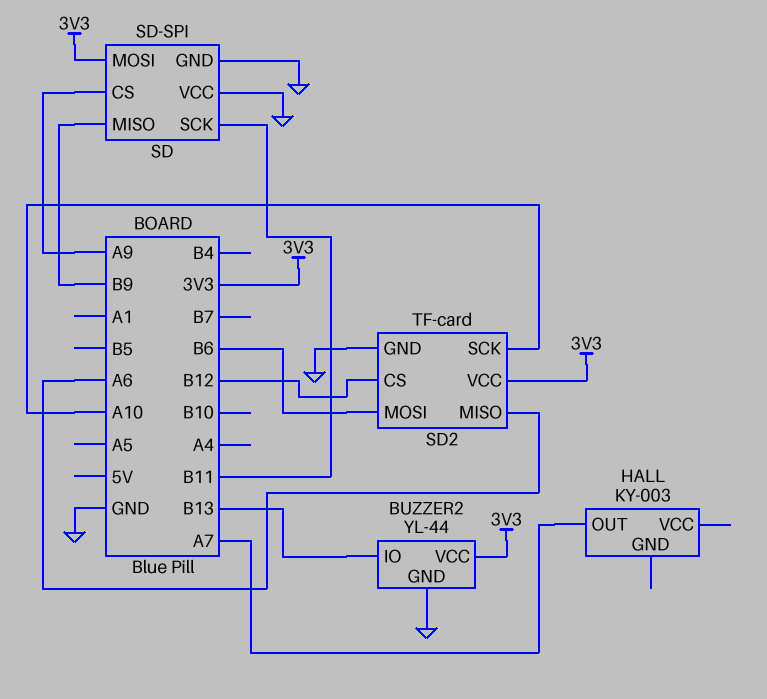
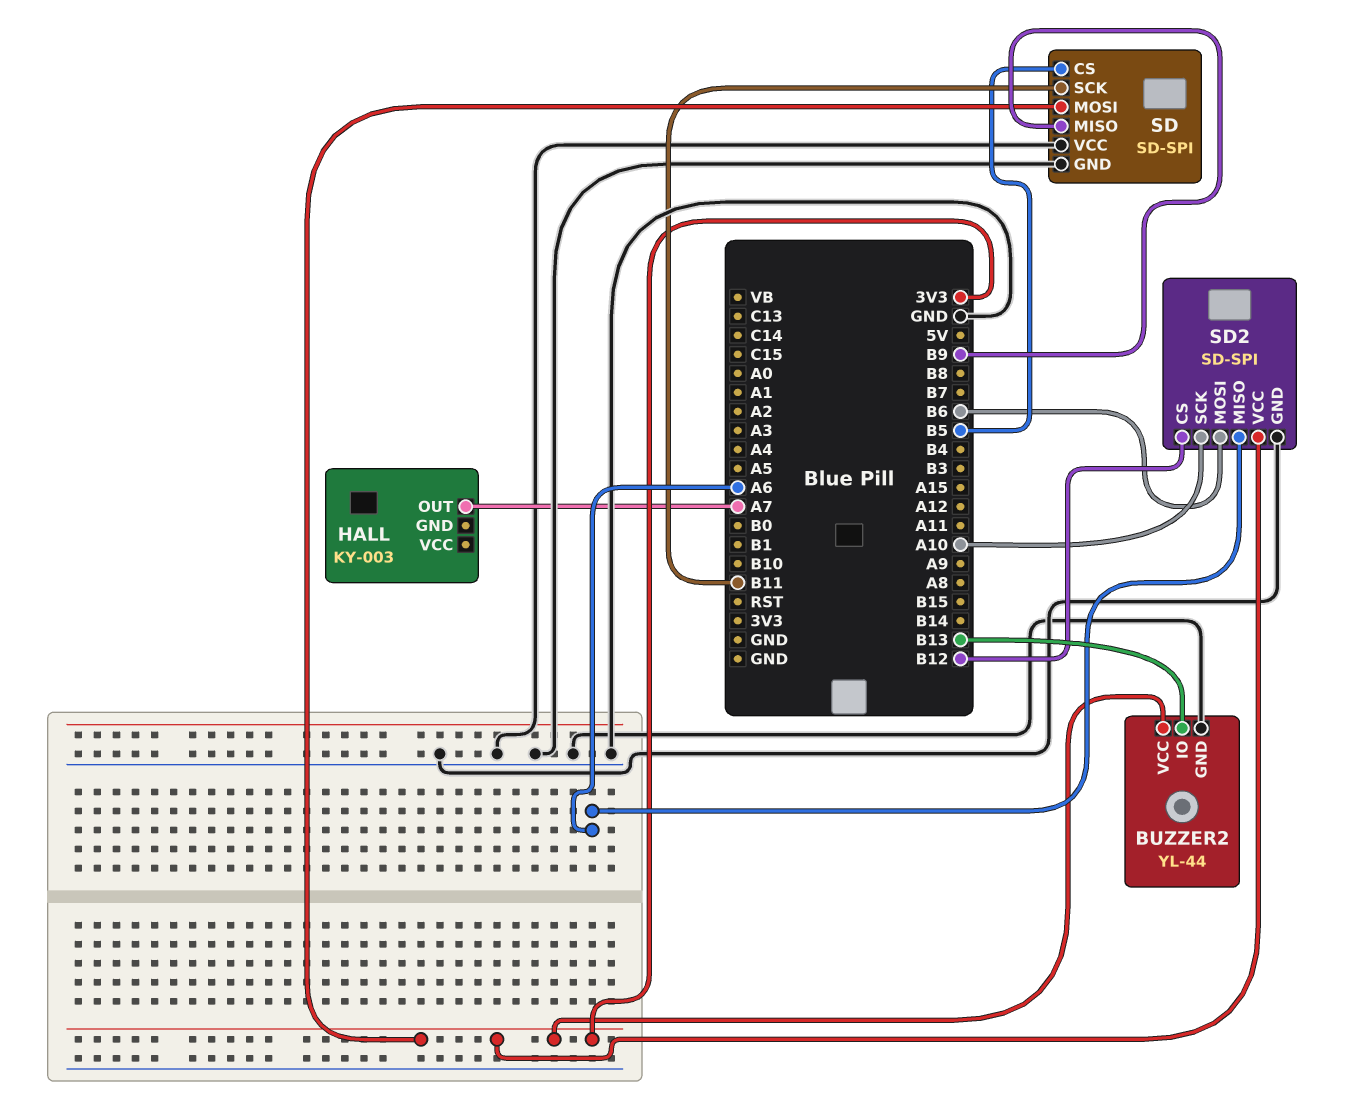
SD pin CS: A9 -> B5
SD2: TF-card -> SD-SPI

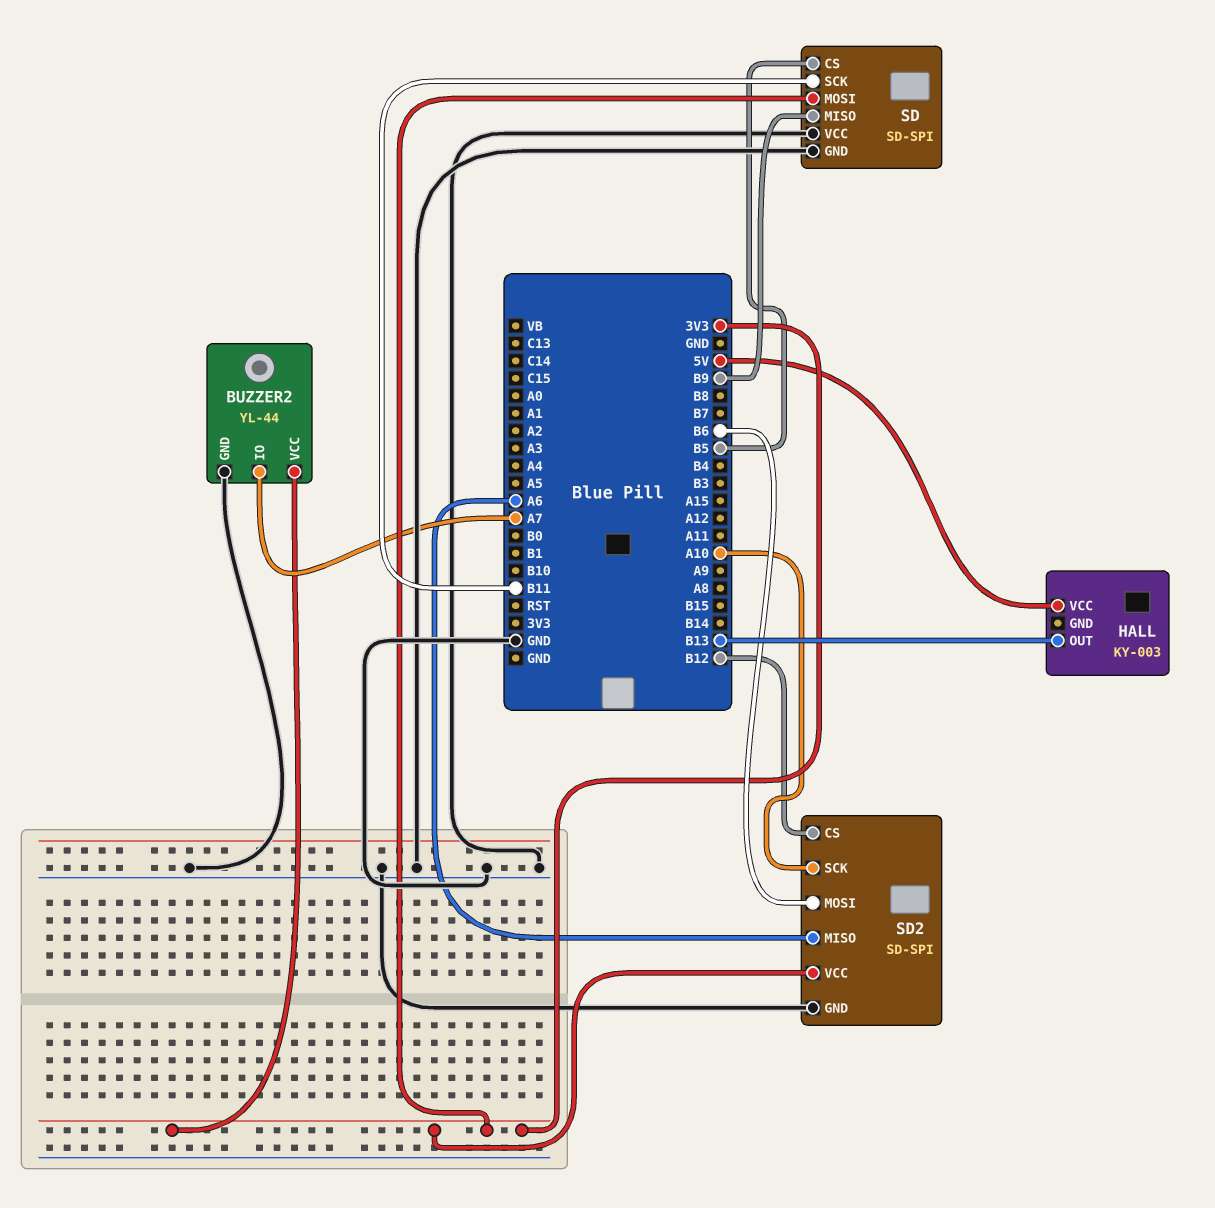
BUZZER2 pin IO: B13 -> A7
HALL pin OUT: A7 -> B13
HALL pin VCC: none -> 5V

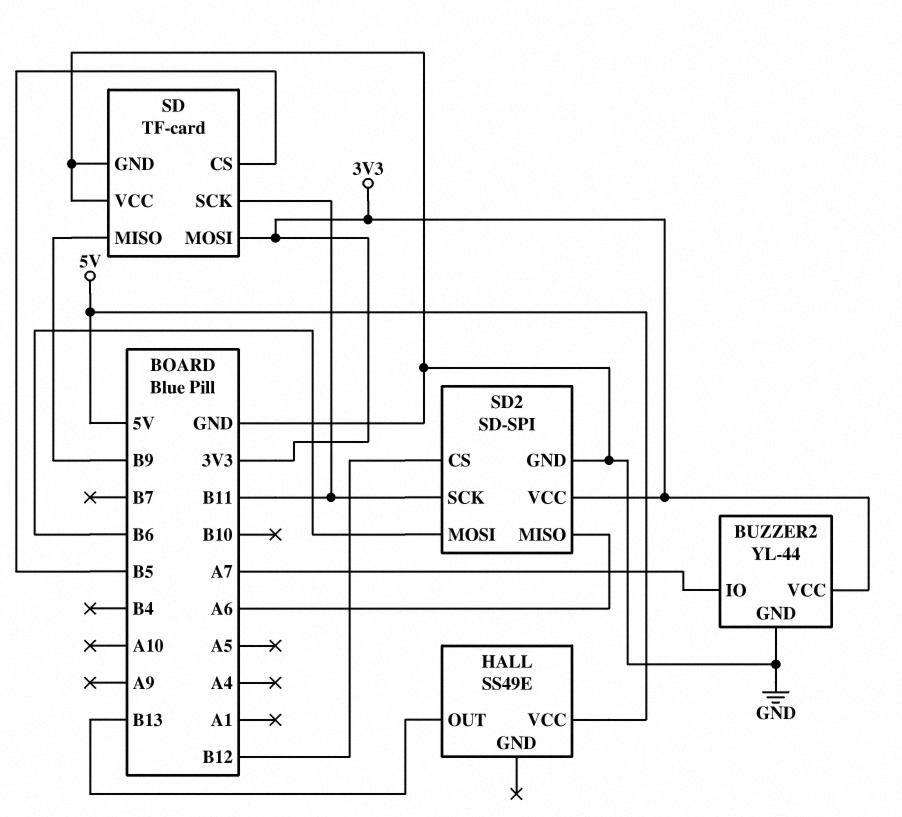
HALL: KY-003 -> SS49E
SD: SD-SPI -> TF-card
SD2 pin SCK: A10 -> B11

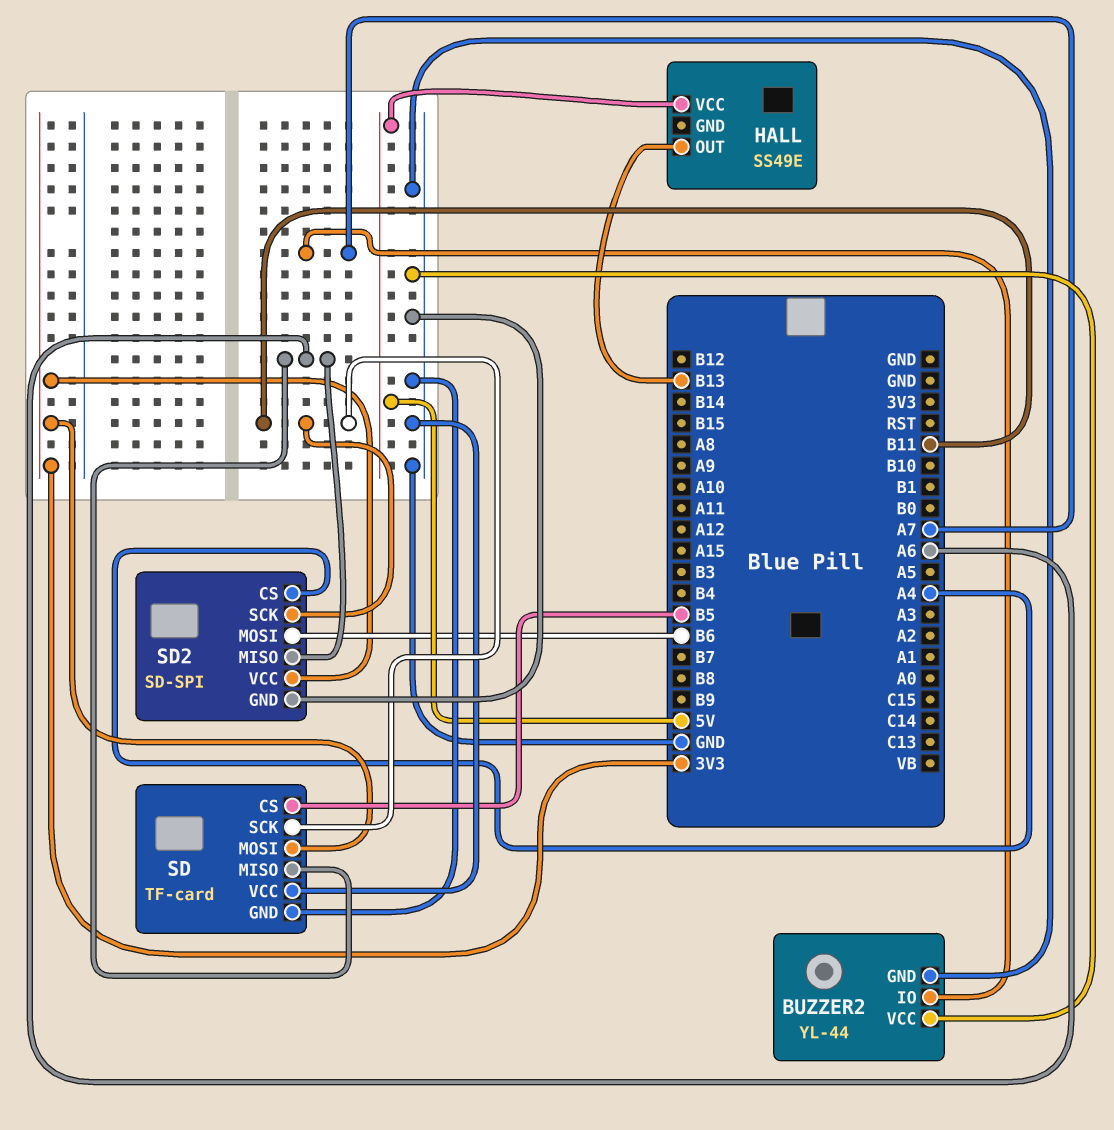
BUZZER2 pin VCC: 3V3 -> GND
SD pin MISO: B9 -> A6
SD2 pin CS: B12 -> A4

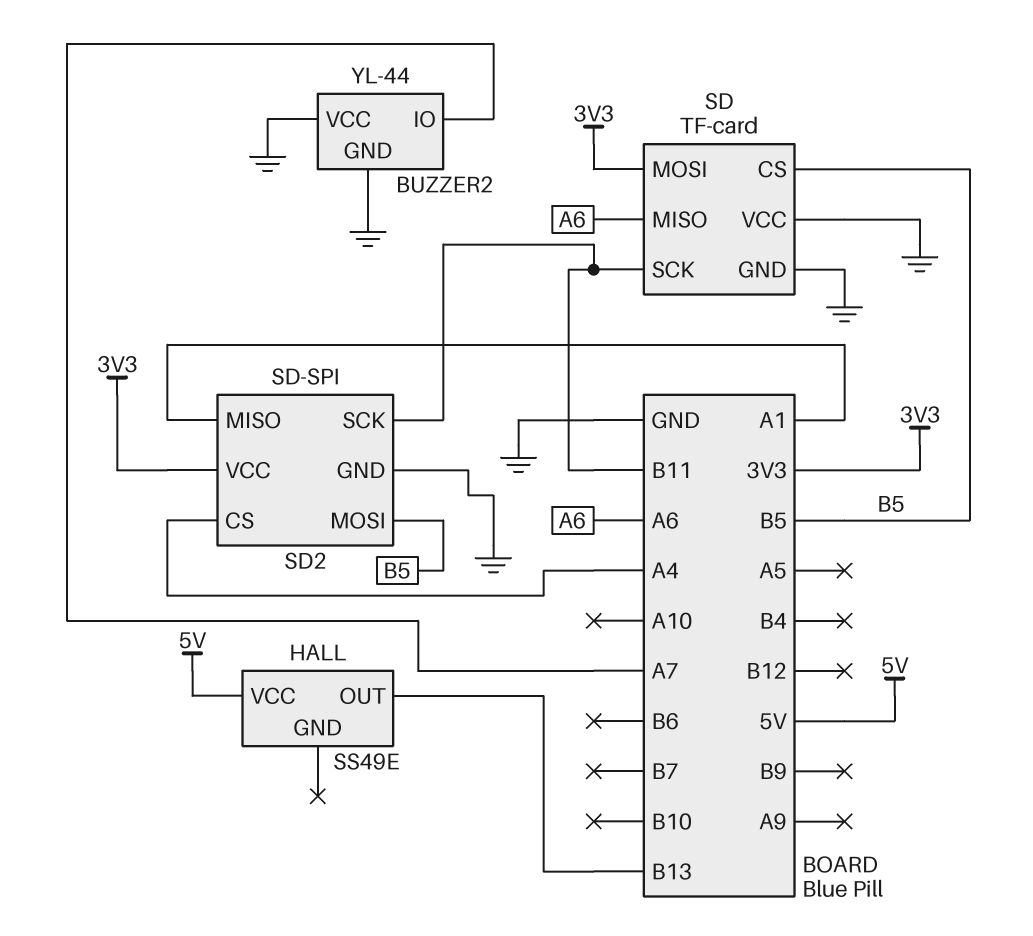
SD2 pin MISO: A6 -> A1
SD2 pin MOSI: B6 -> B5

